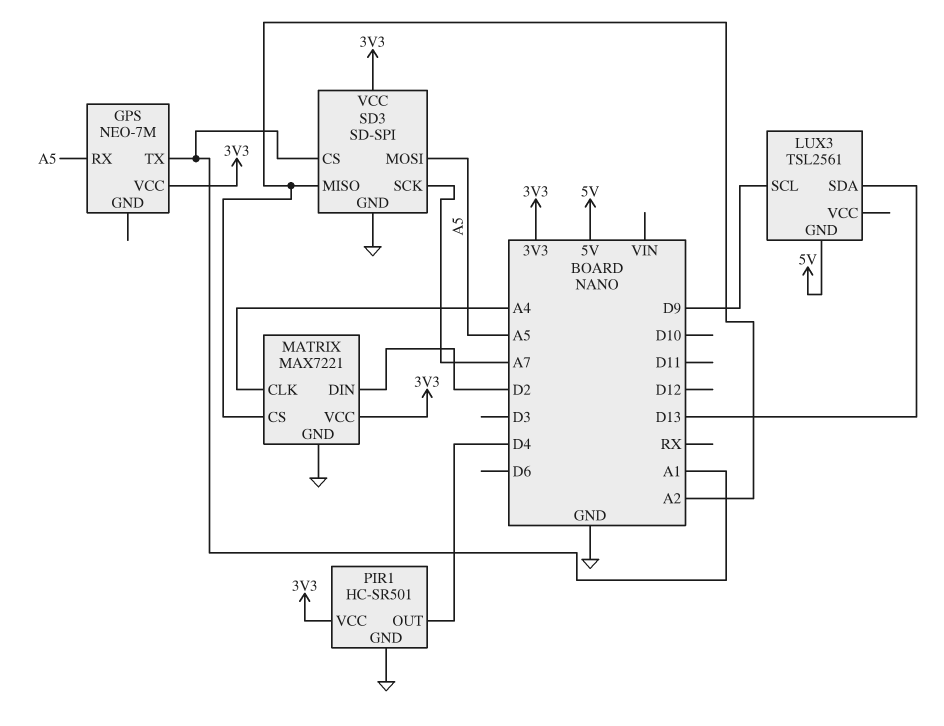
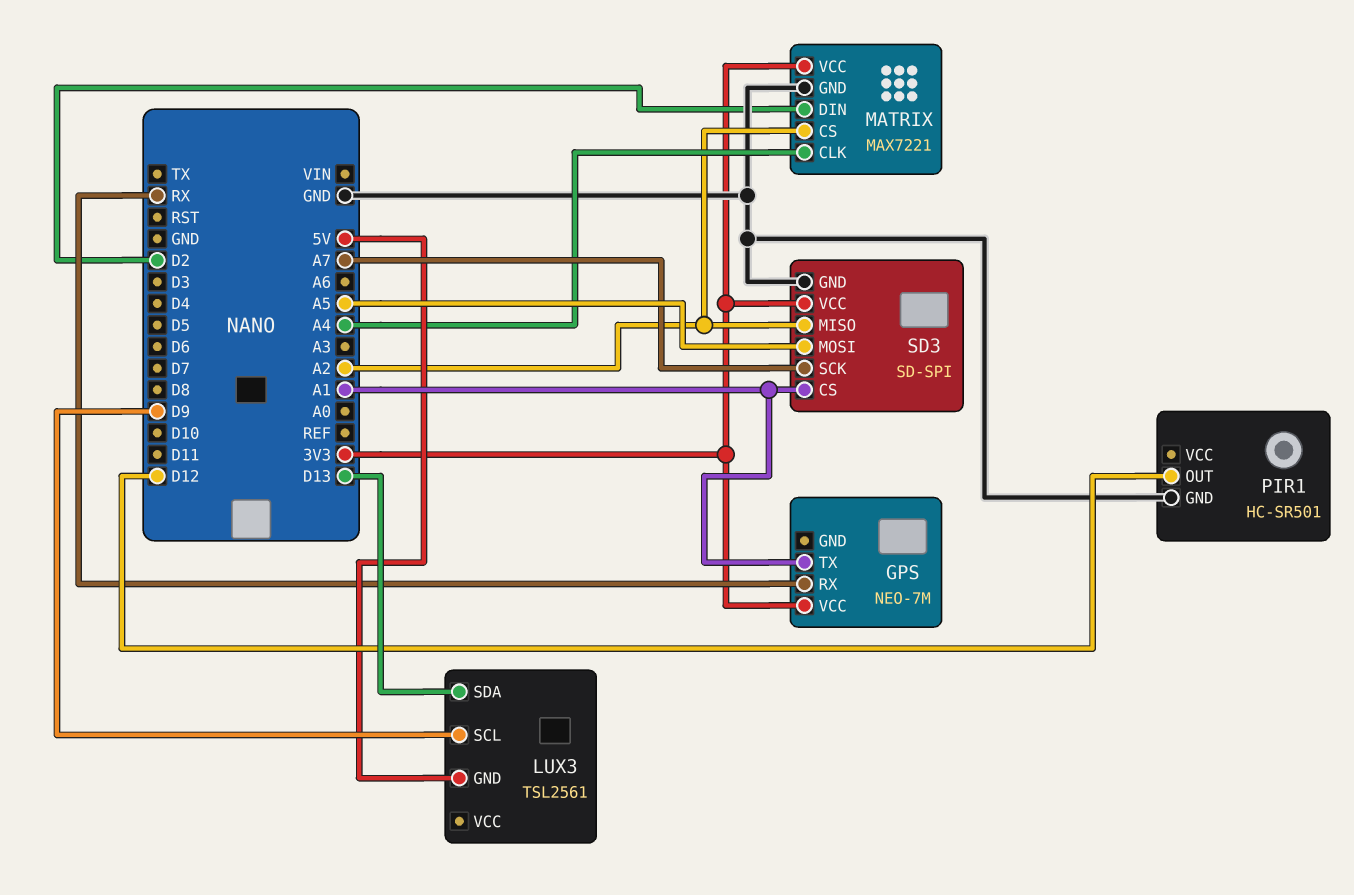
GPS pin RX: A5 -> RX
PIR1 pin OUT: D4 -> D12
PIR1 pin VCC: 3V3 -> none

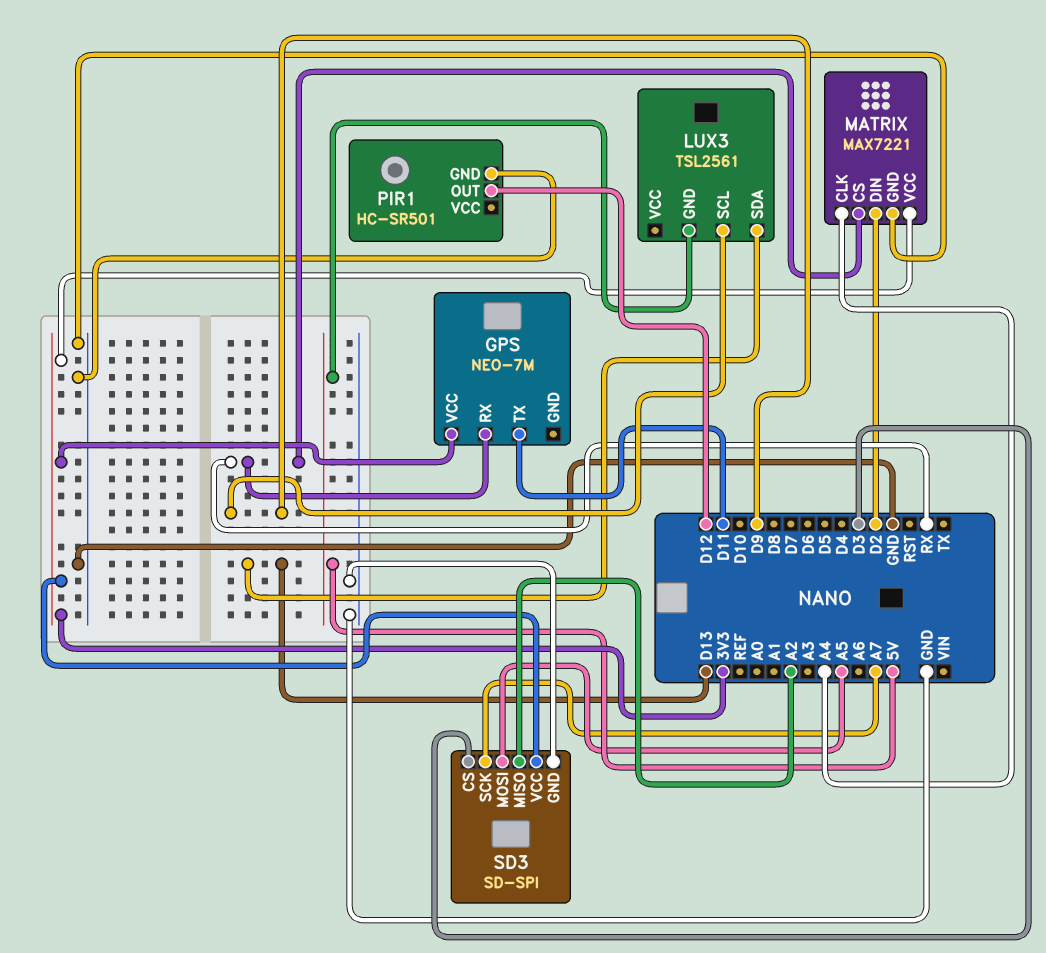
GPS pin TX: A1 -> D11
MATRIX pin CS: A2 -> RX
SD3 pin CS: A1 -> D3

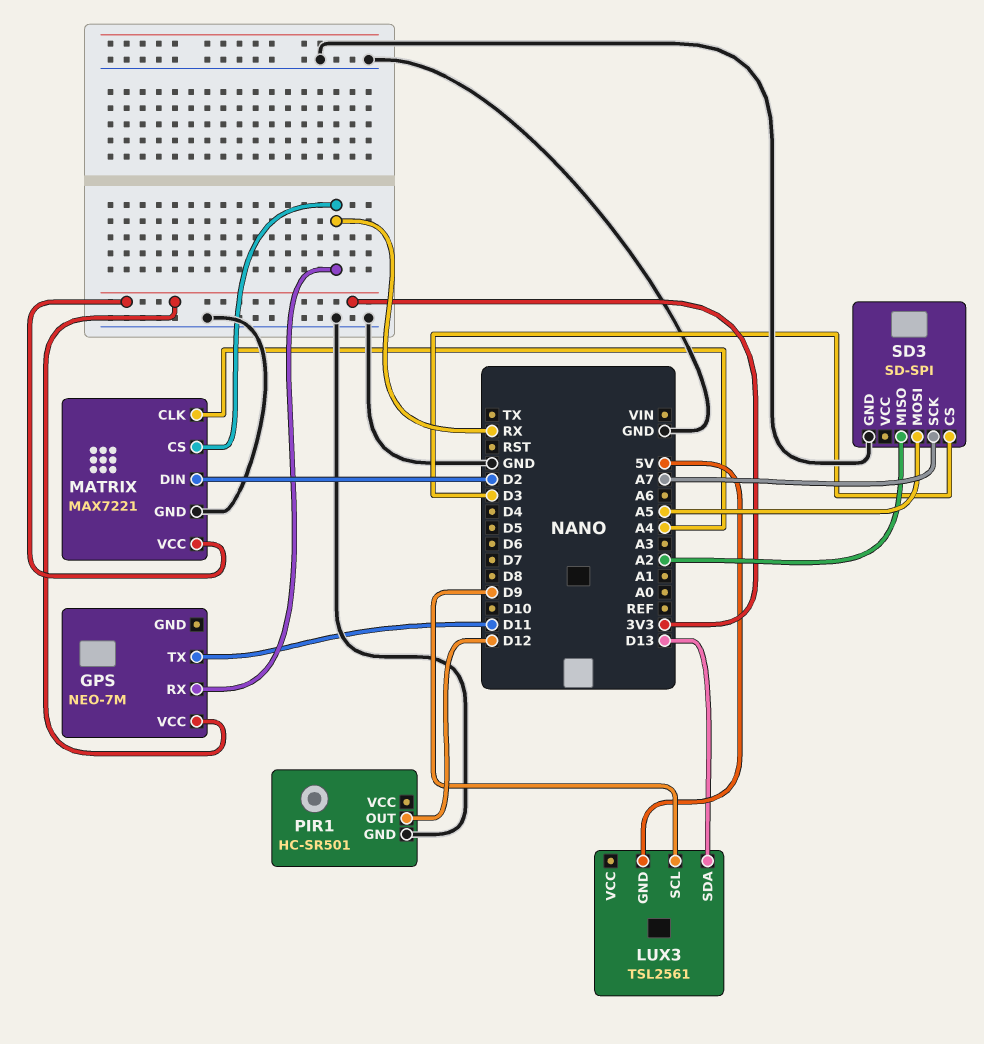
SD3 pin VCC: 3V3 -> none

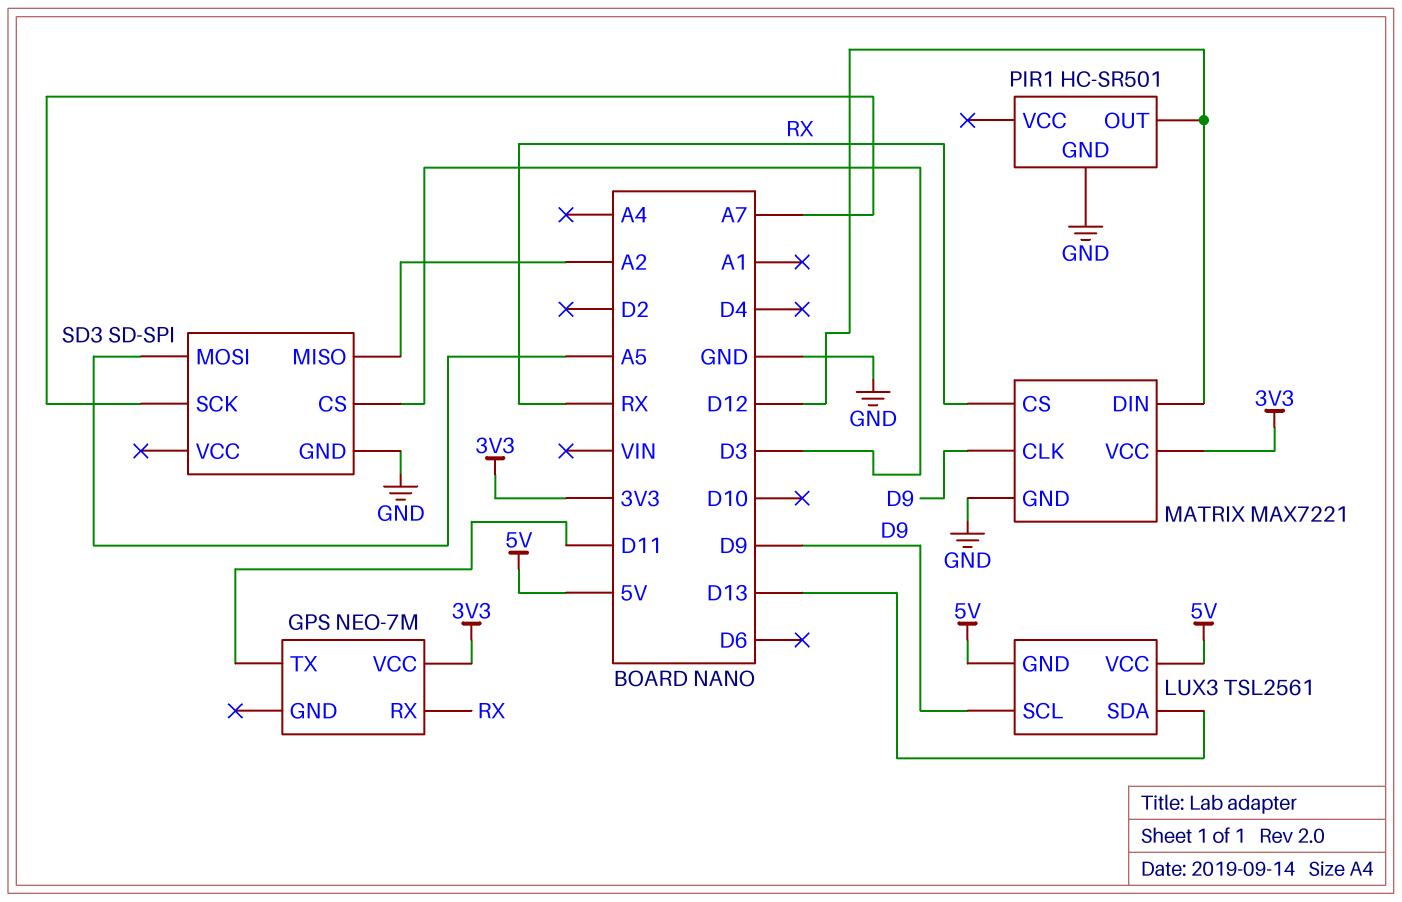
LUX3 pin VCC: none -> 5V
MATRIX pin CLK: A4 -> D9
MATRIX pin DIN: D2 -> D12

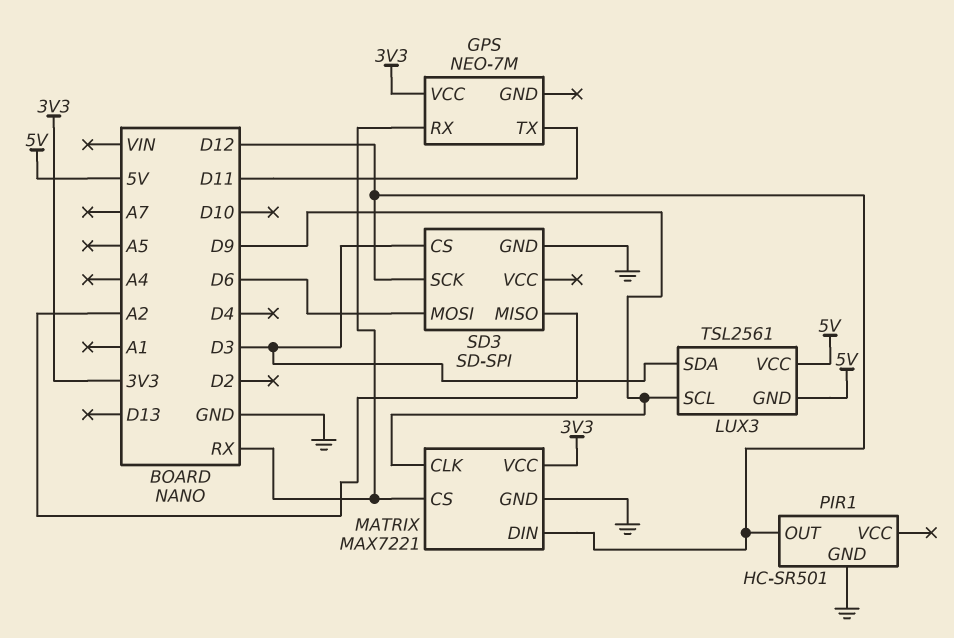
LUX3 pin SDA: D13 -> D3
SD3 pin MOSI: A5 -> D6
SD3 pin SCK: A7 -> D12

